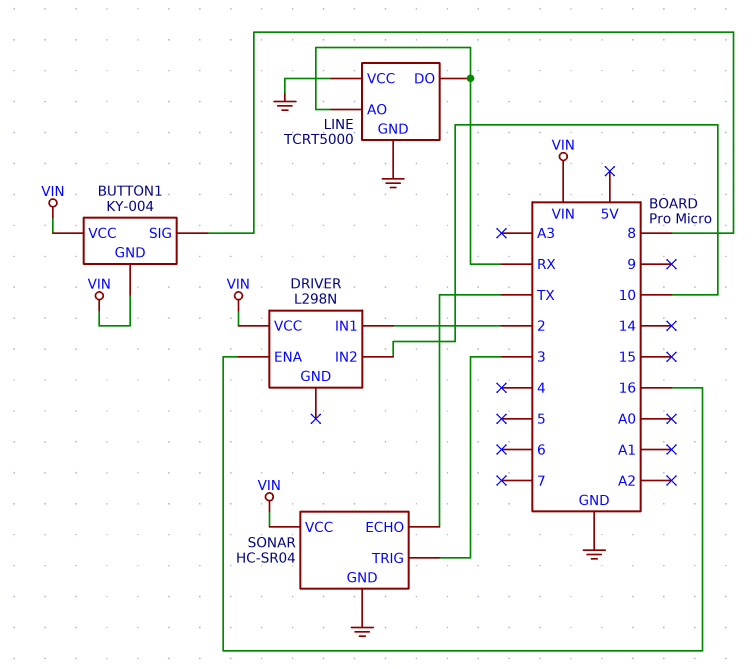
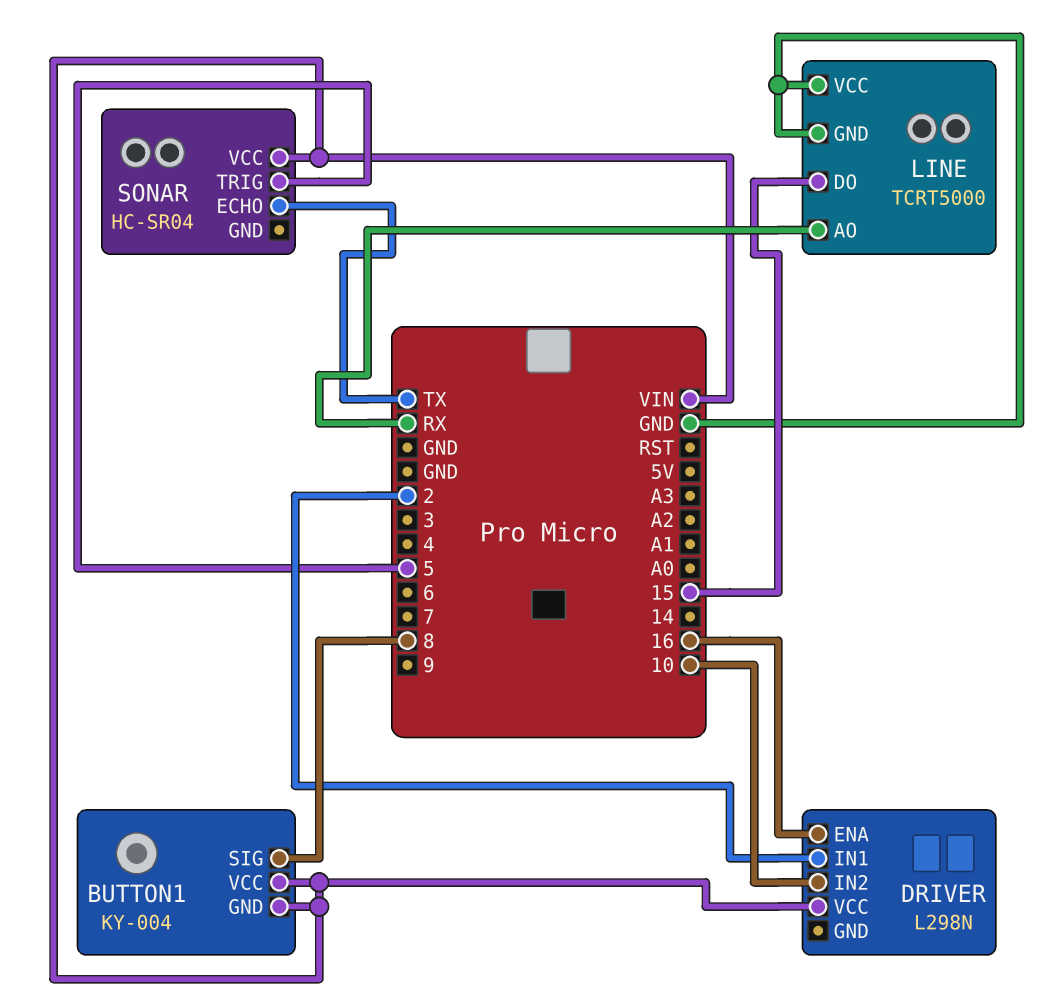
LINE pin DO: RX -> 15
SONAR pin GND: GND -> none
SONAR pin TRIG: 3 -> 5

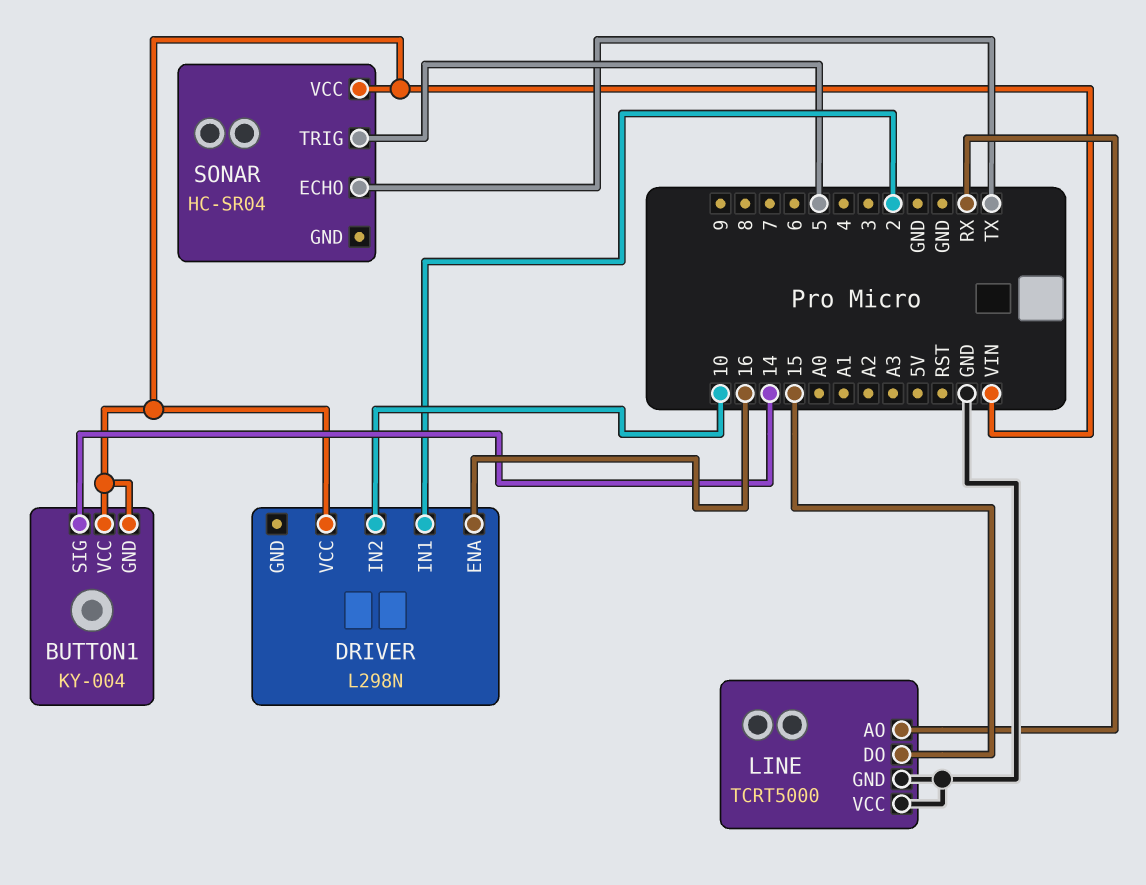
BUTTON1 pin SIG: 8 -> 14

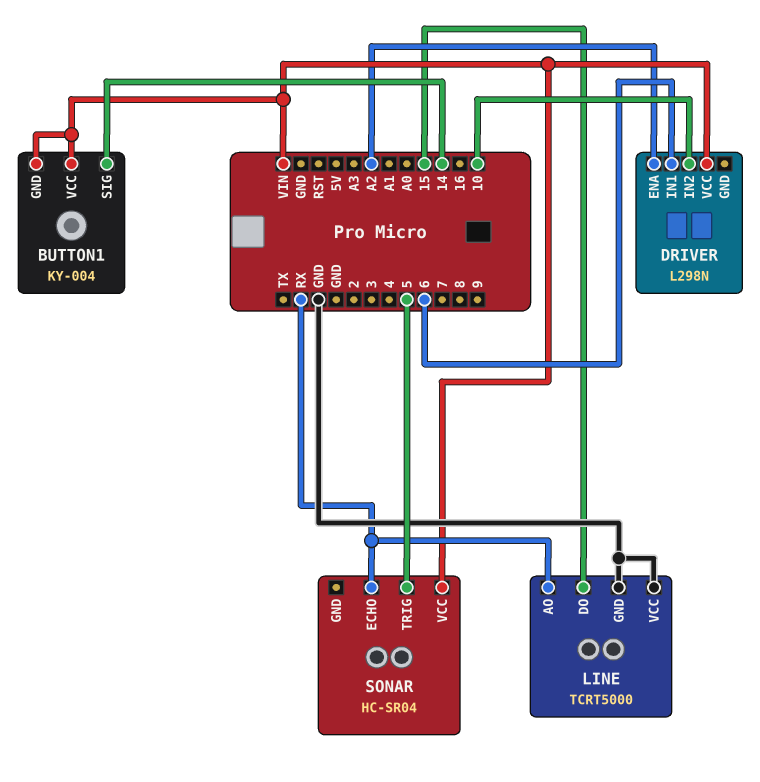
DRIVER pin ENA: 16 -> A2
DRIVER pin IN1: 2 -> 6
SONAR pin ECHO: TX -> RX

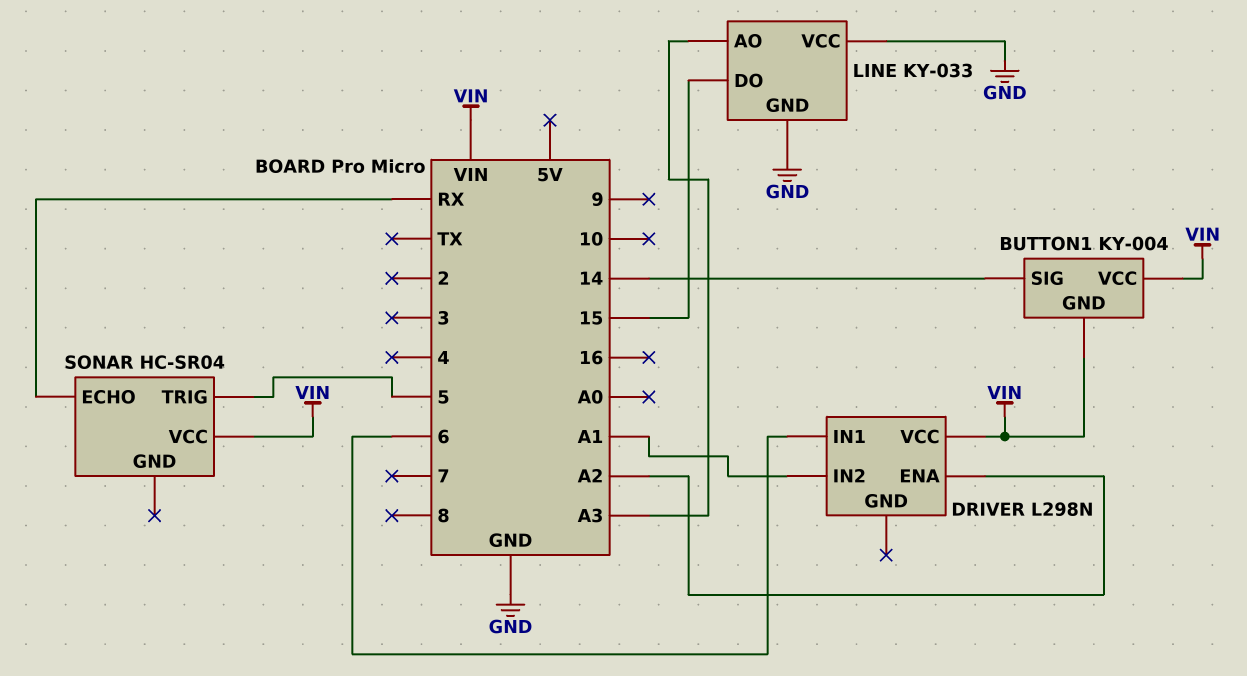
DRIVER pin IN2: 10 -> A1
LINE: TCRT5000 -> KY-033
LINE pin AO: RX -> A3

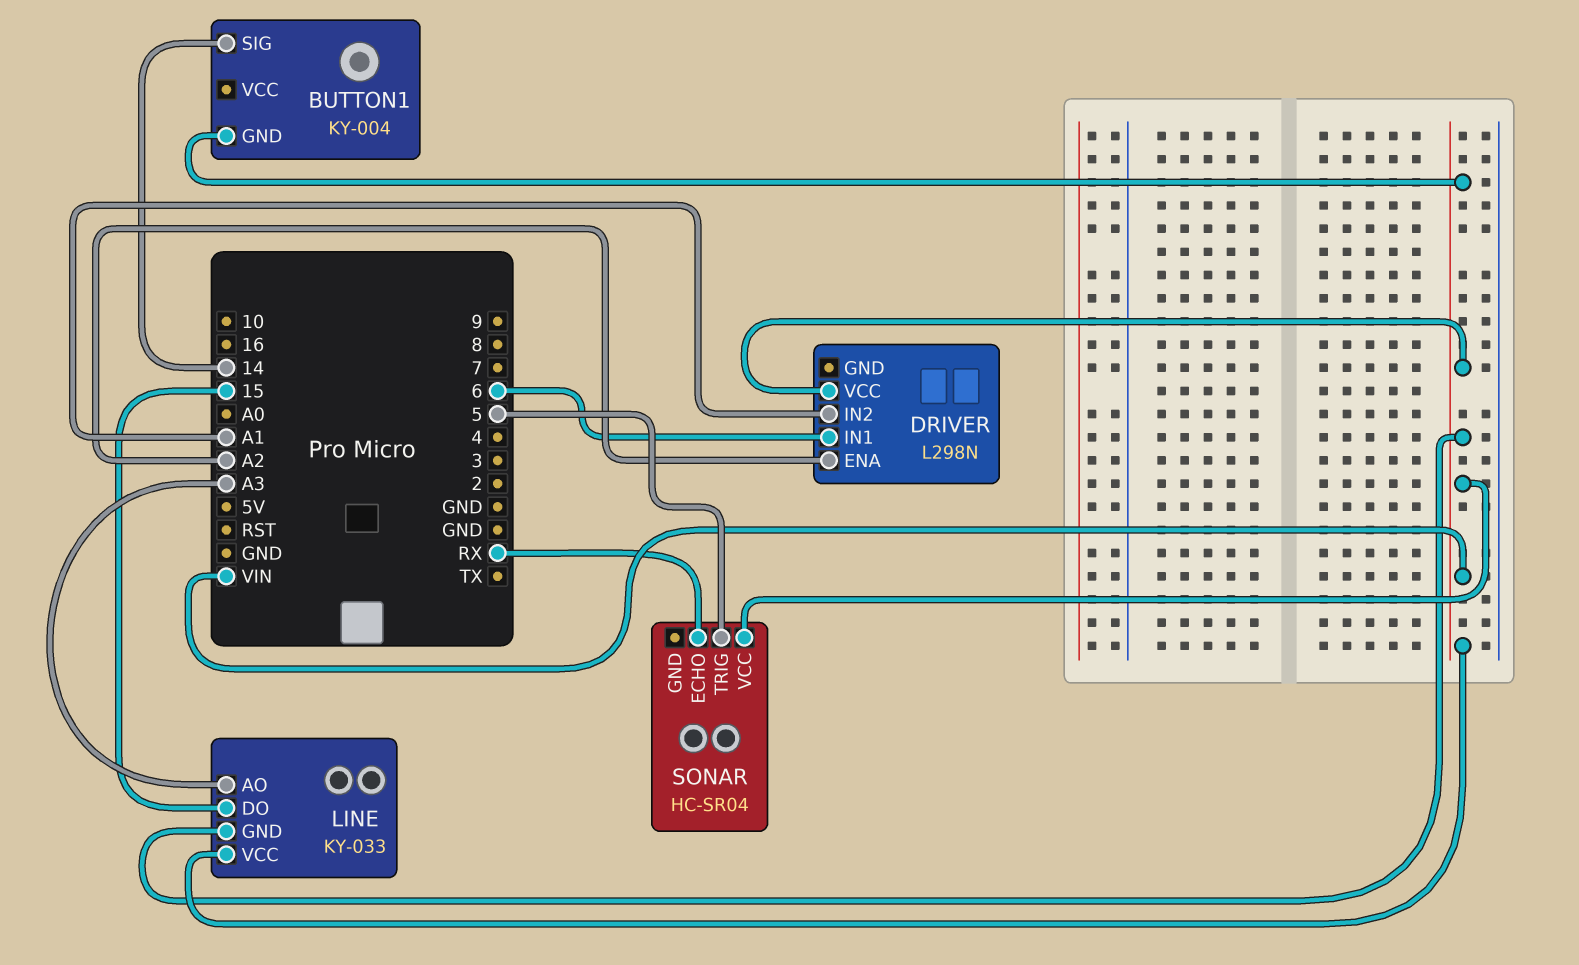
BUTTON1 pin VCC: VIN -> none
LINE pin GND: GND -> VIN
LINE pin VCC: GND -> VIN

